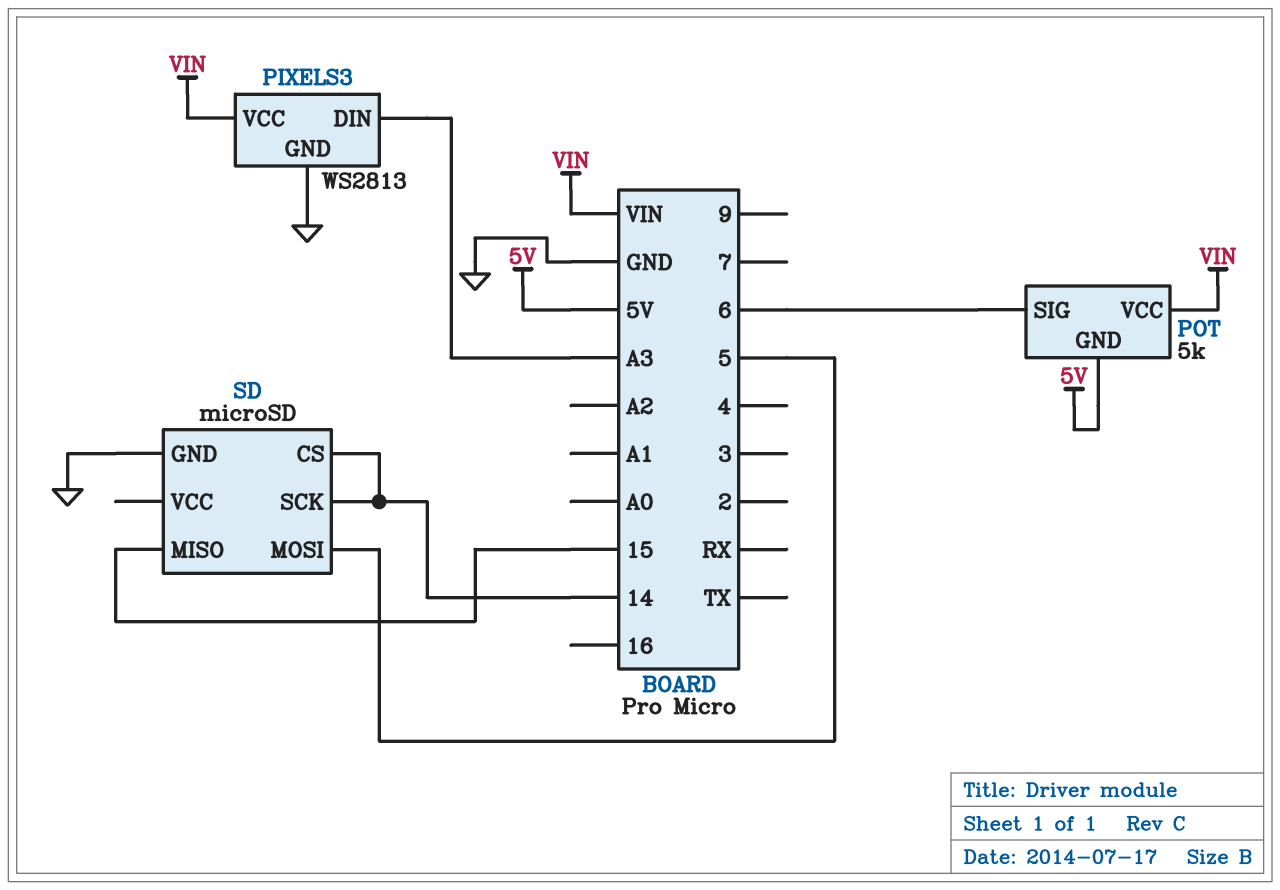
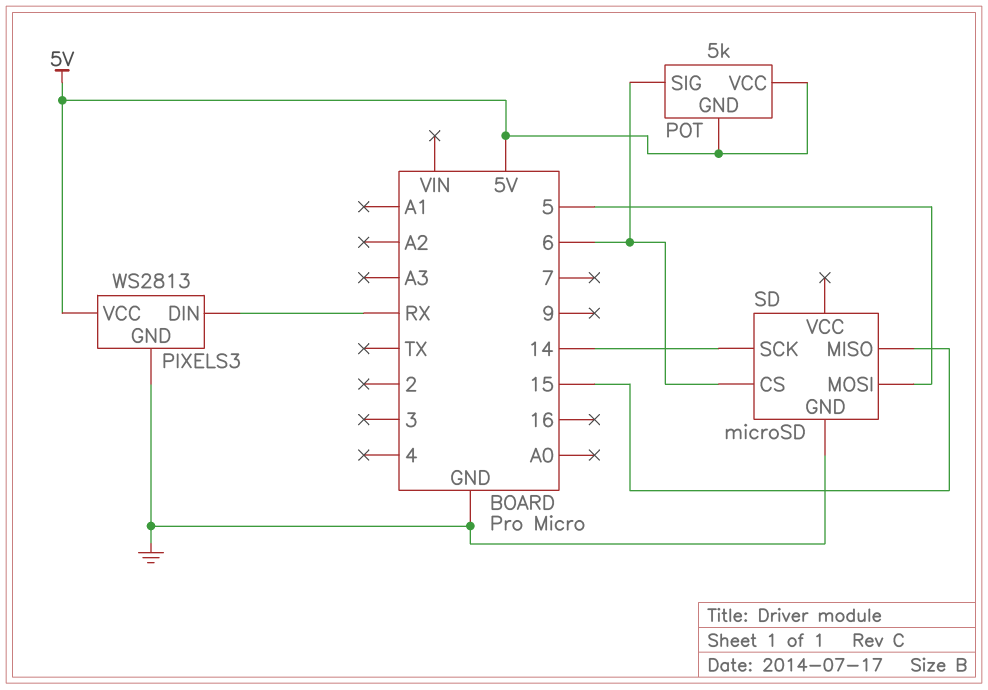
PIXELS3 pin DIN: A3 -> RX
PIXELS3 pin VCC: VIN -> 5V
POT pin VCC: VIN -> 5V
SD pin CS: 14 -> 6

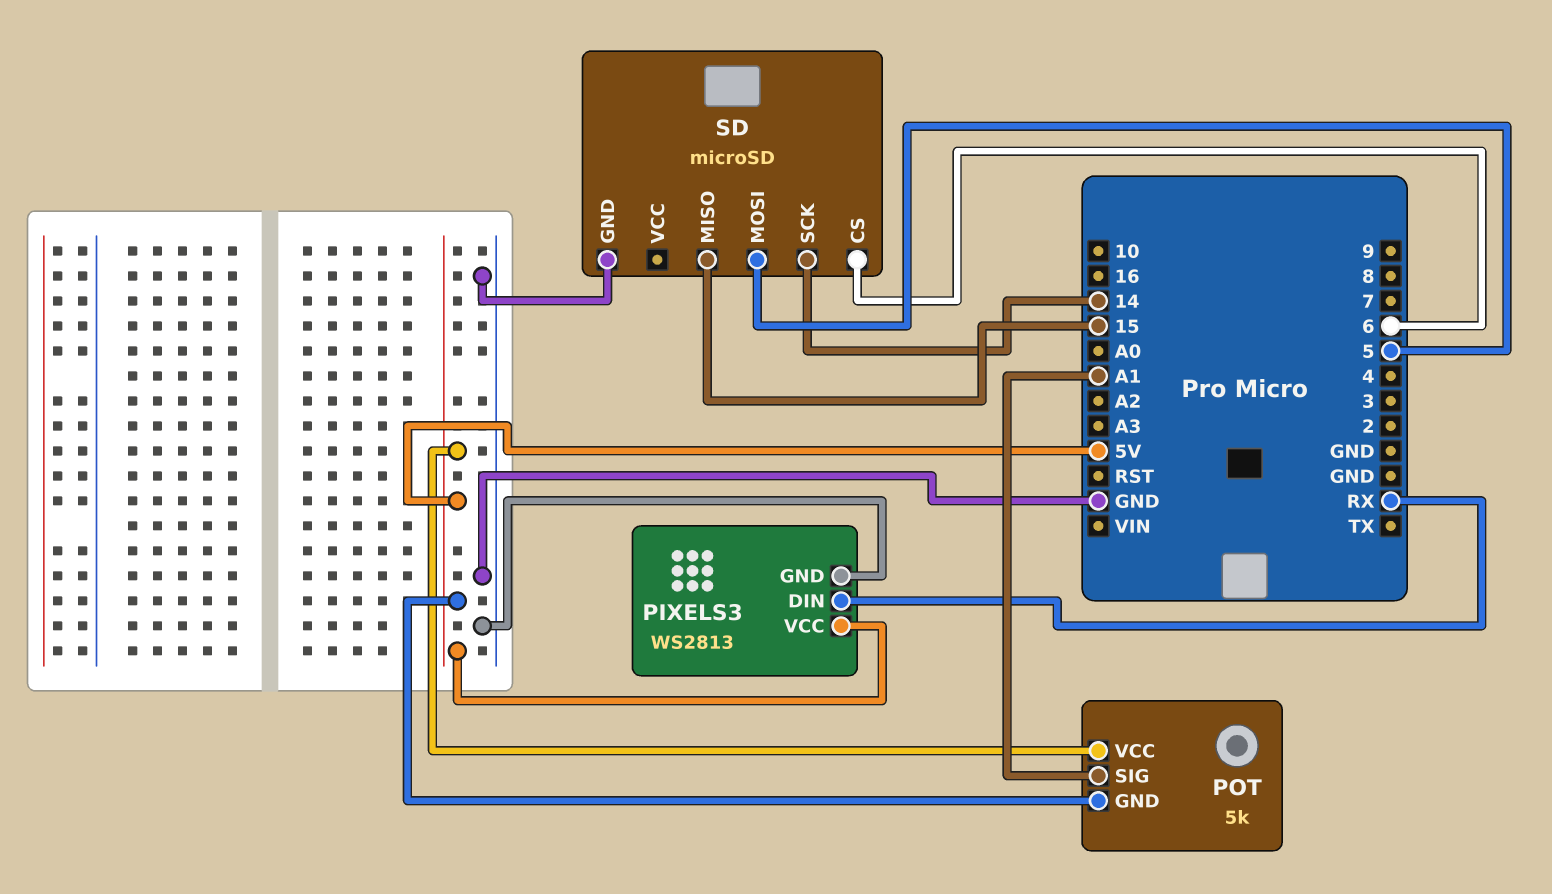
POT pin SIG: 6 -> A1

